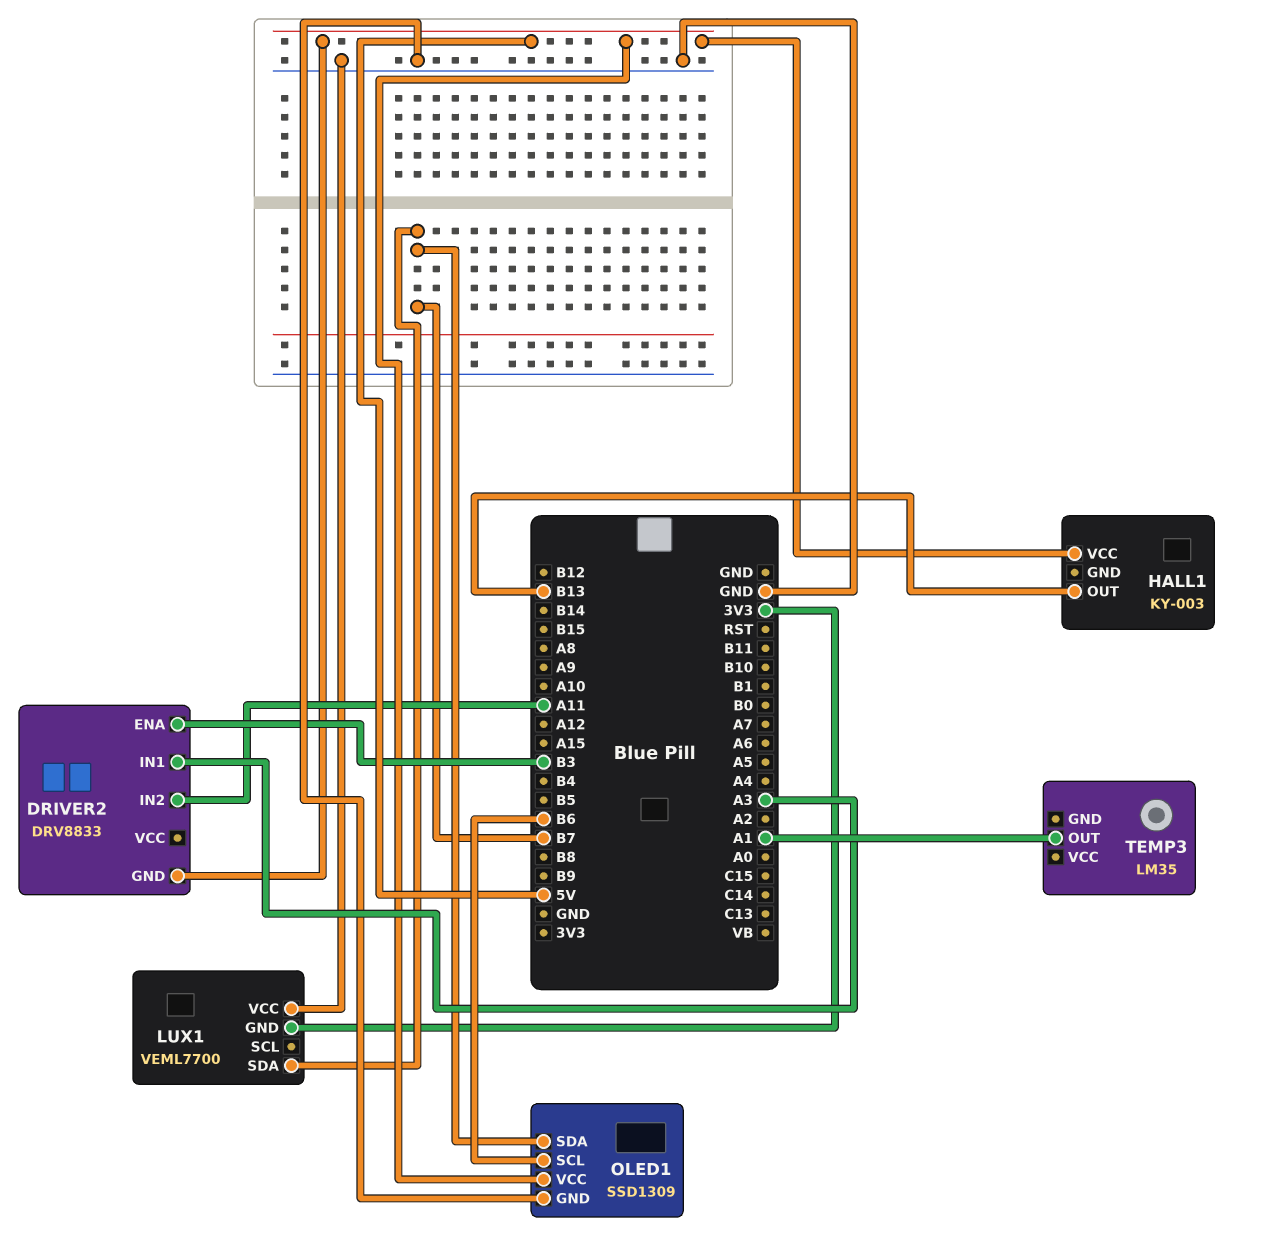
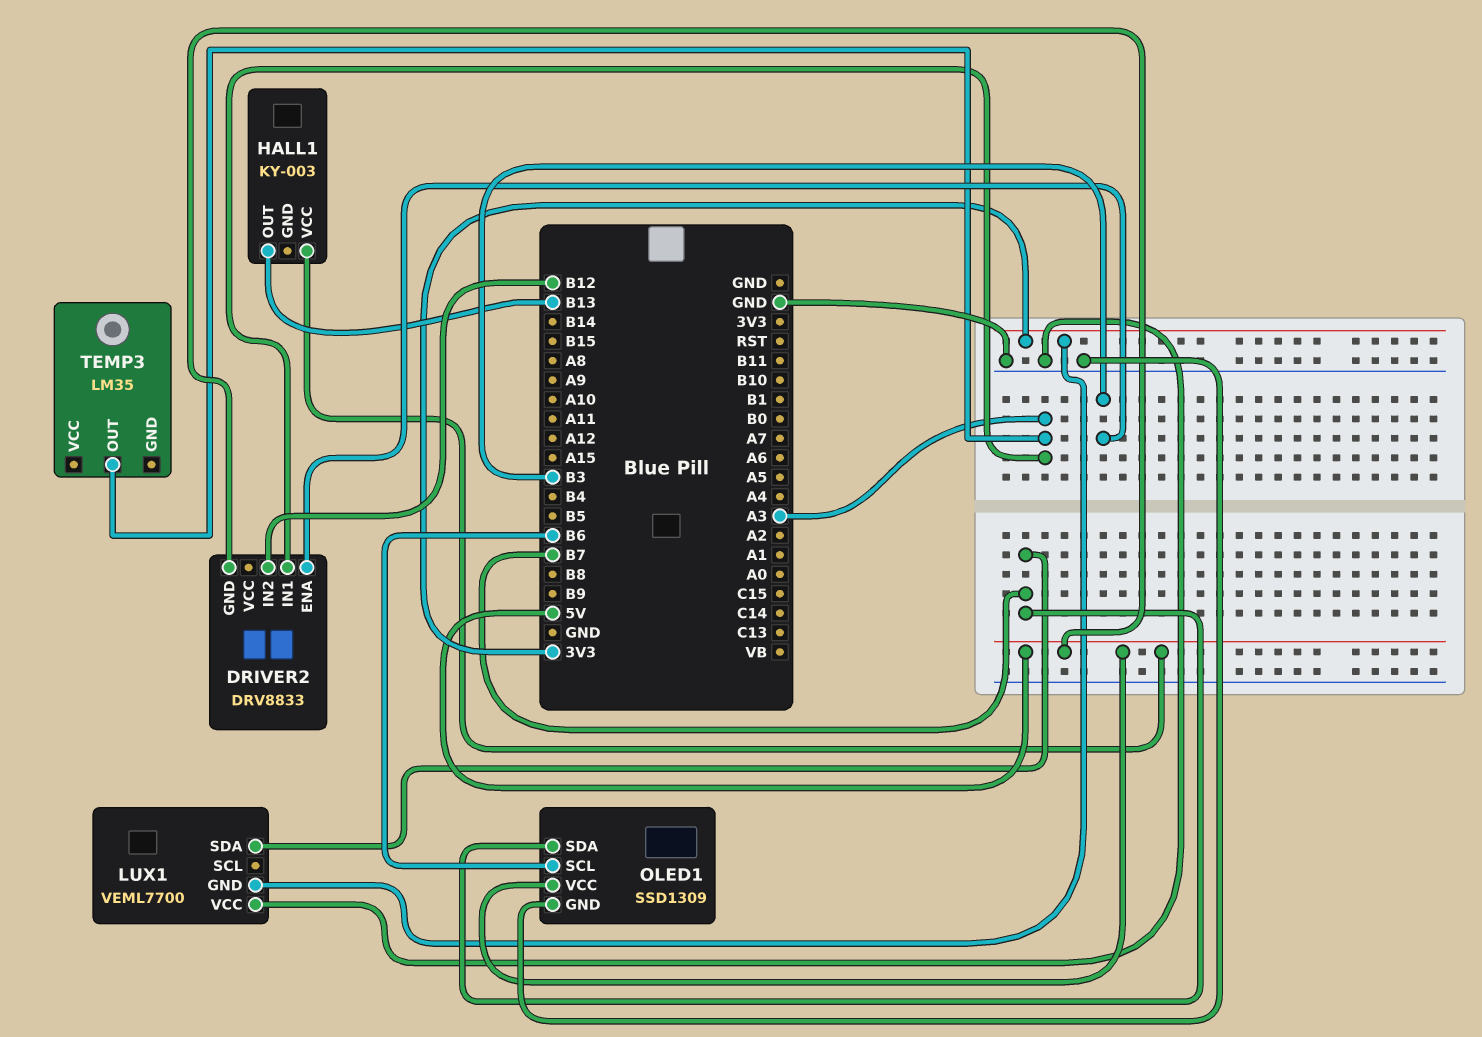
DRIVER2 pin IN2: A11 -> B12
TEMP3 pin OUT: A1 -> A3

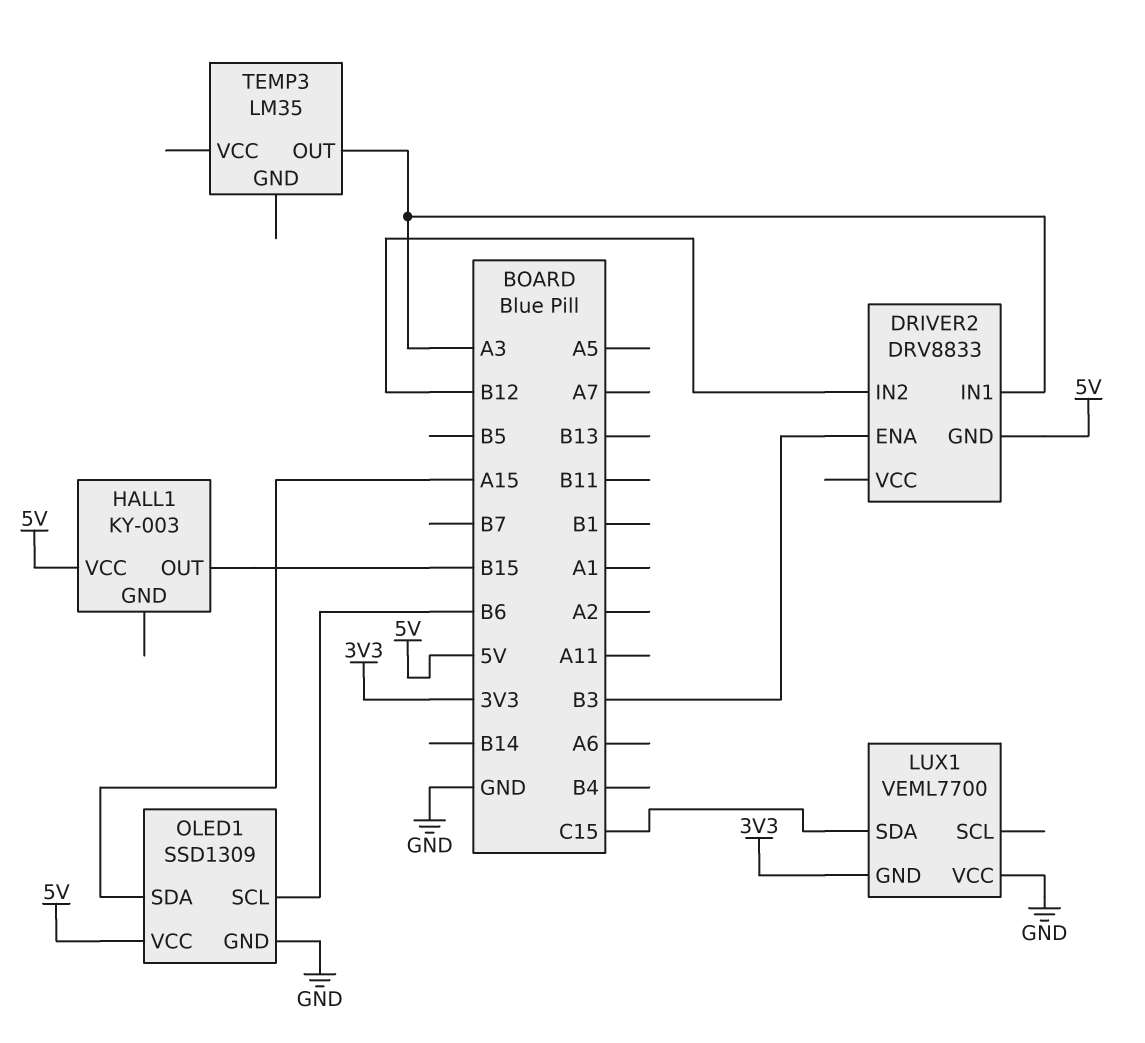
HALL1 pin OUT: B13 -> B15
LUX1 pin SDA: B7 -> C15
OLED1 pin SDA: B7 -> A15

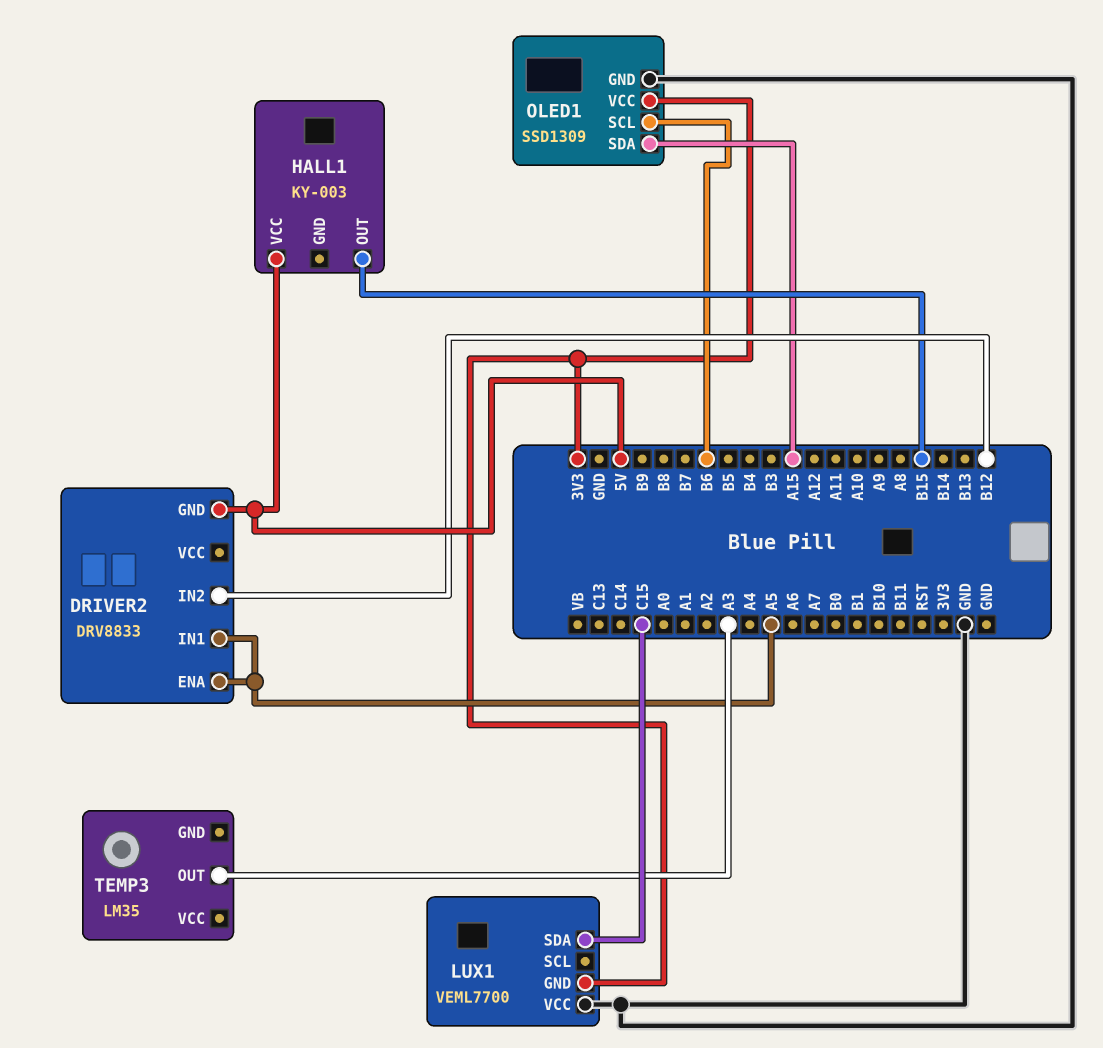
DRIVER2 pin ENA: B3 -> A5
DRIVER2 pin IN1: A3 -> A5
OLED1 pin VCC: 5V -> 3V3

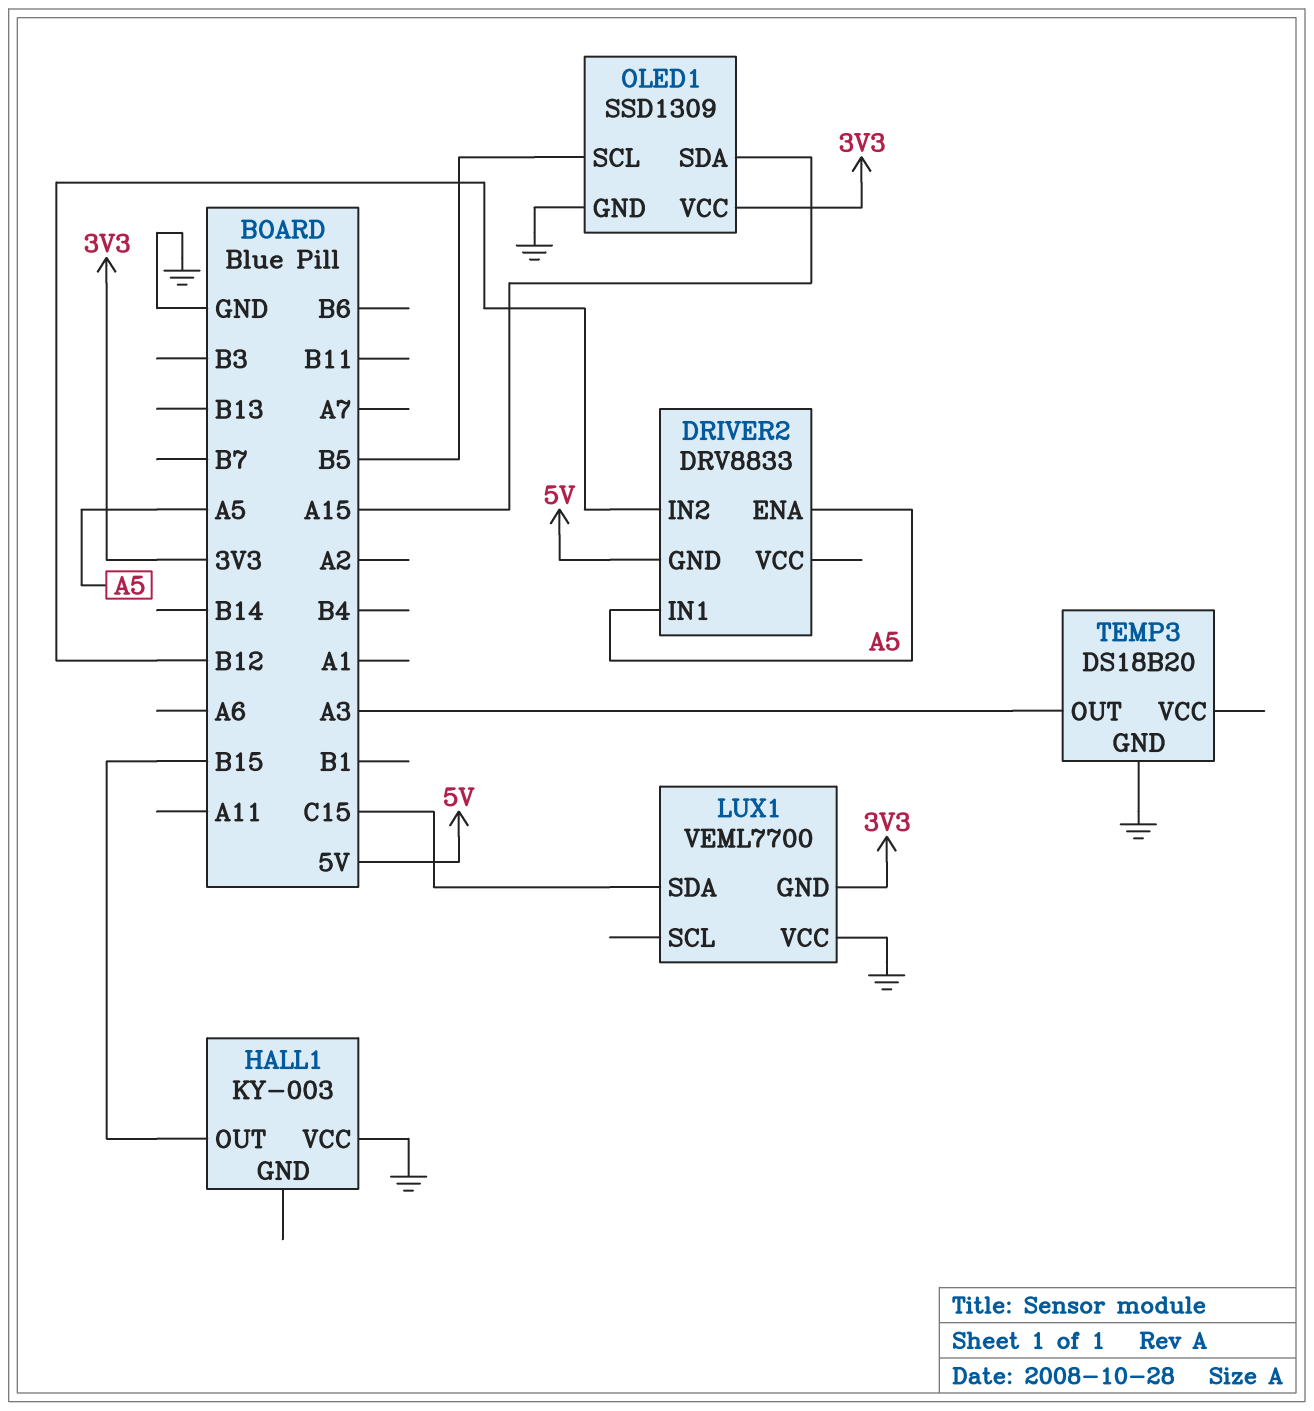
HALL1 pin VCC: 5V -> GND
OLED1 pin SCL: B6 -> B5
TEMP3: LM35 -> DS18B20
TEMP3 pin GND: none -> GND

